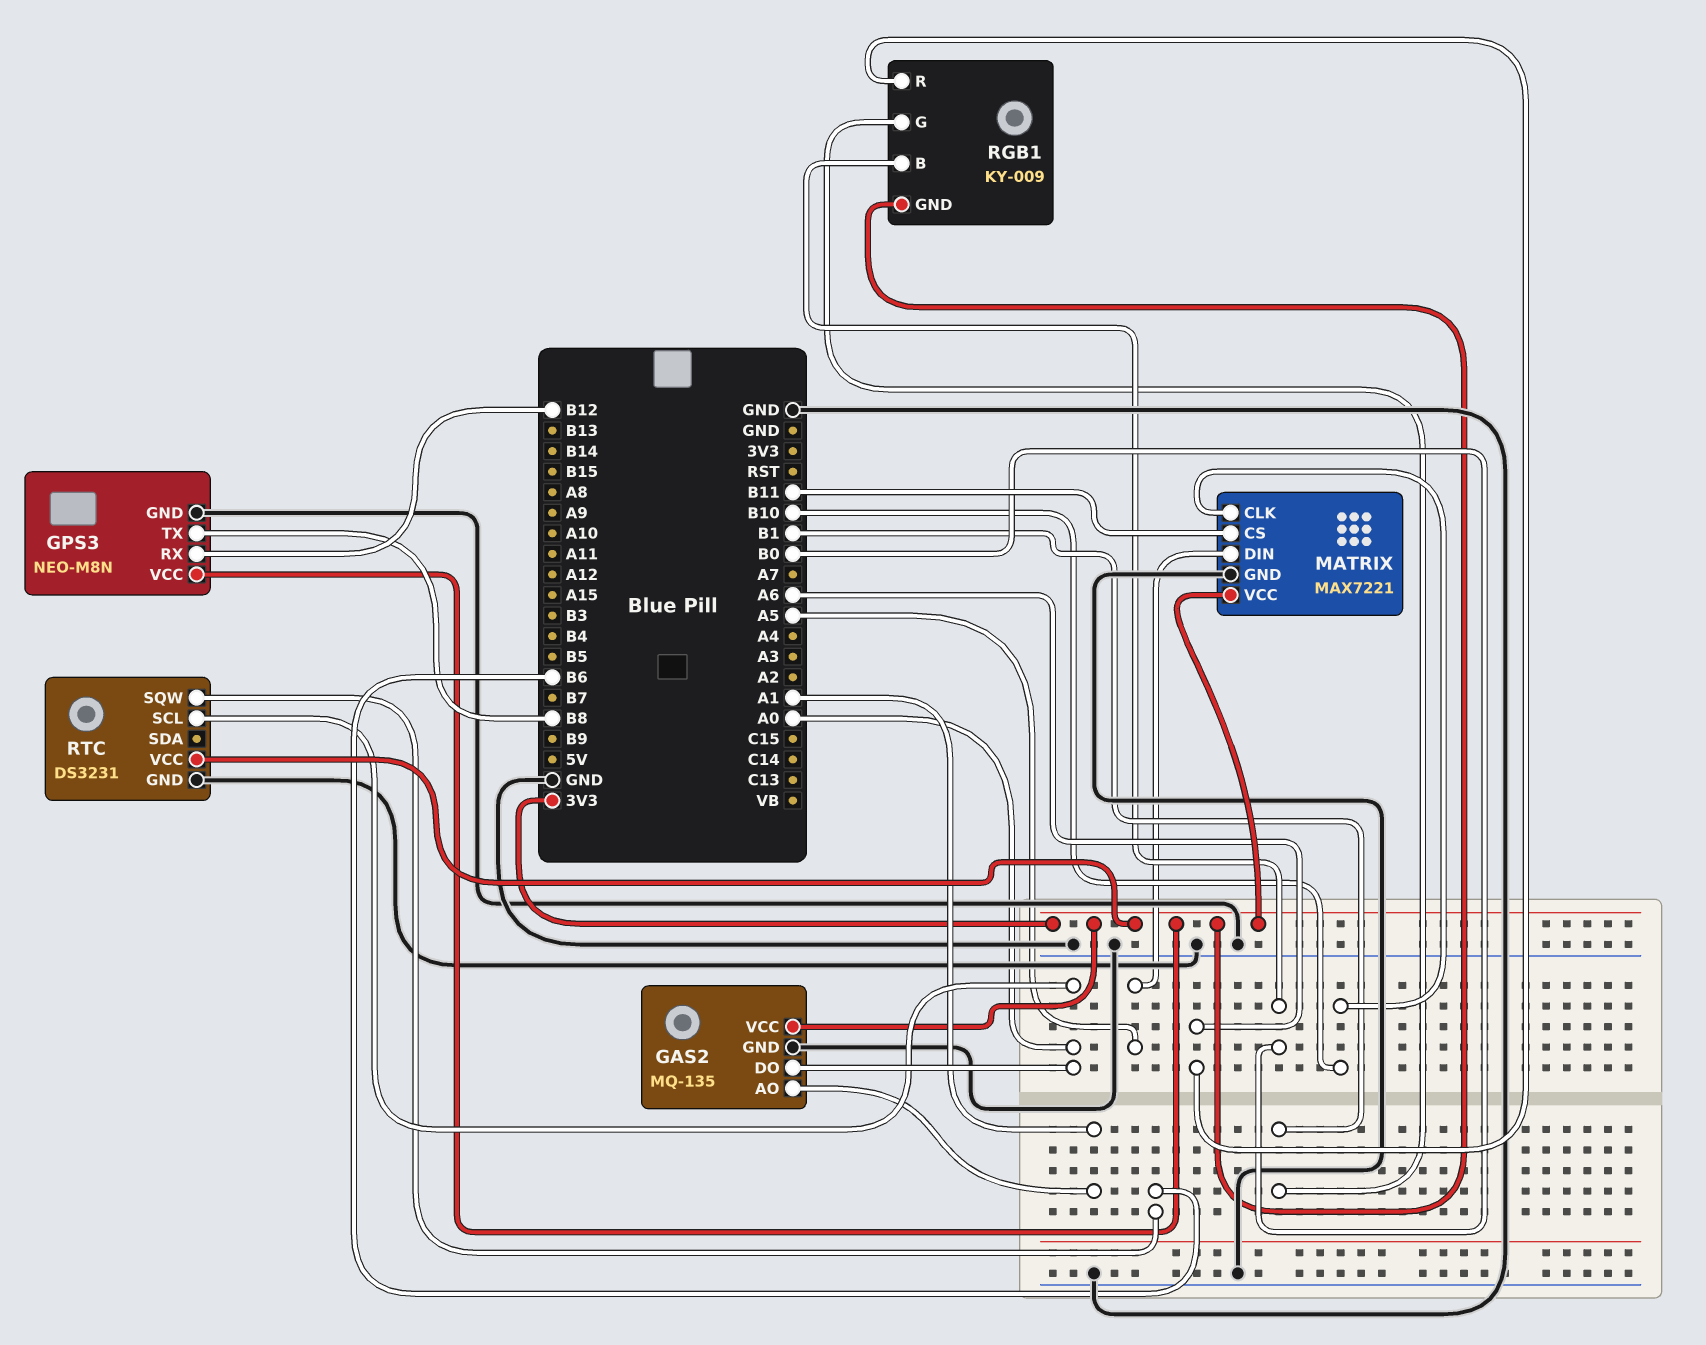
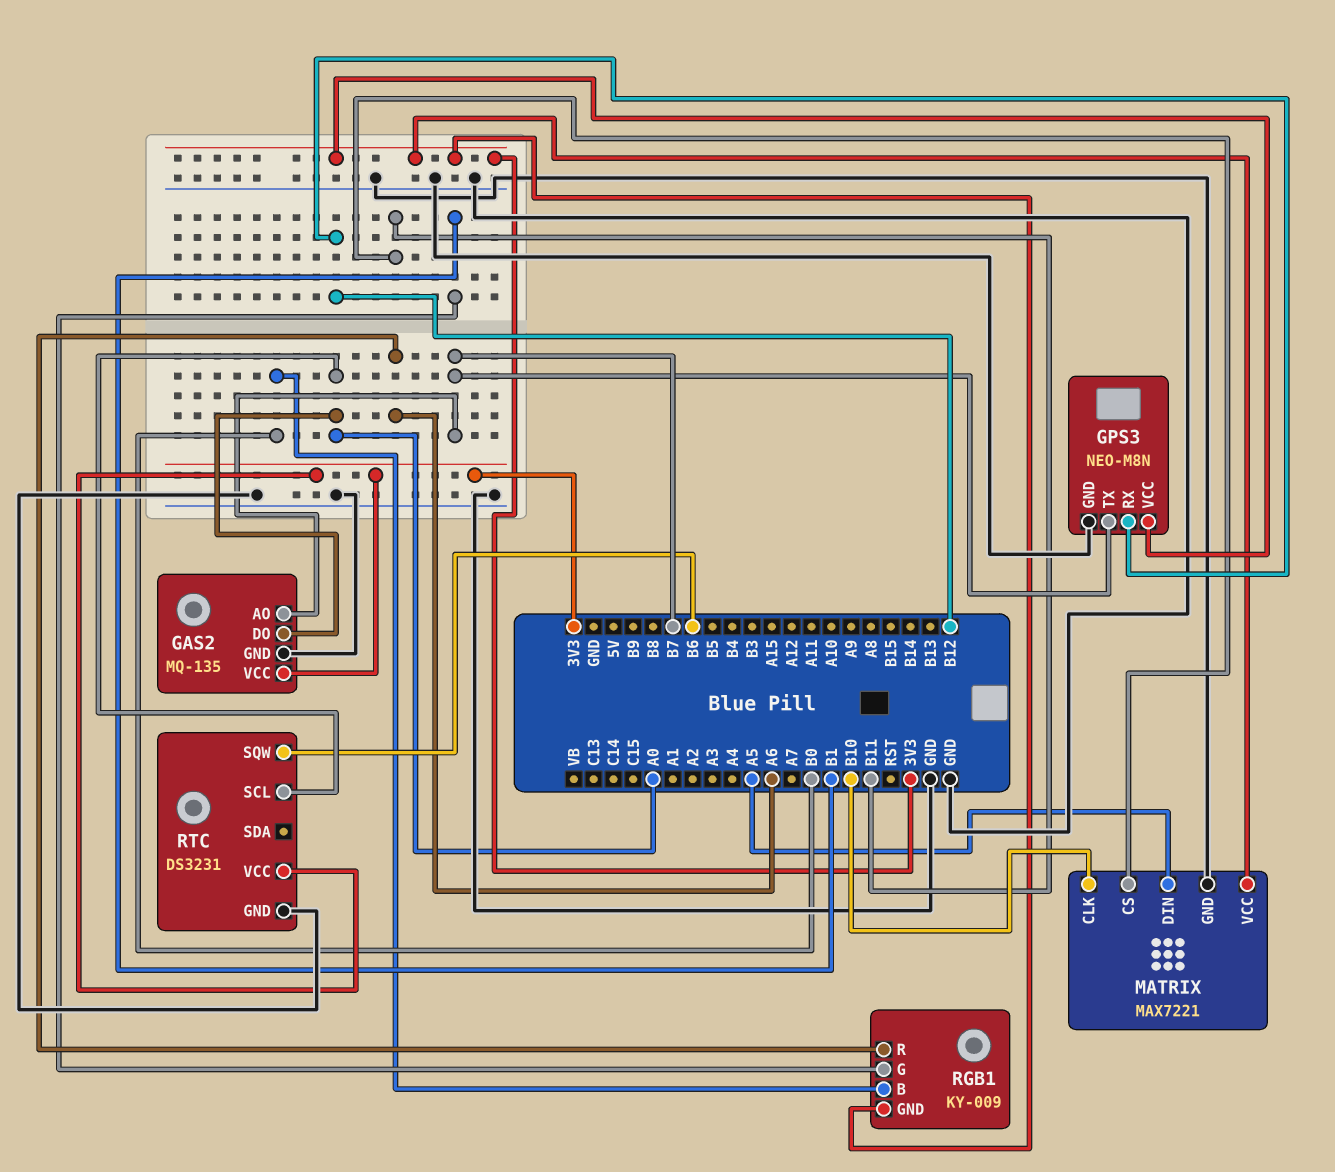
GAS2 pin AO: A1 -> B7
GPS3 pin TX: B8 -> B7

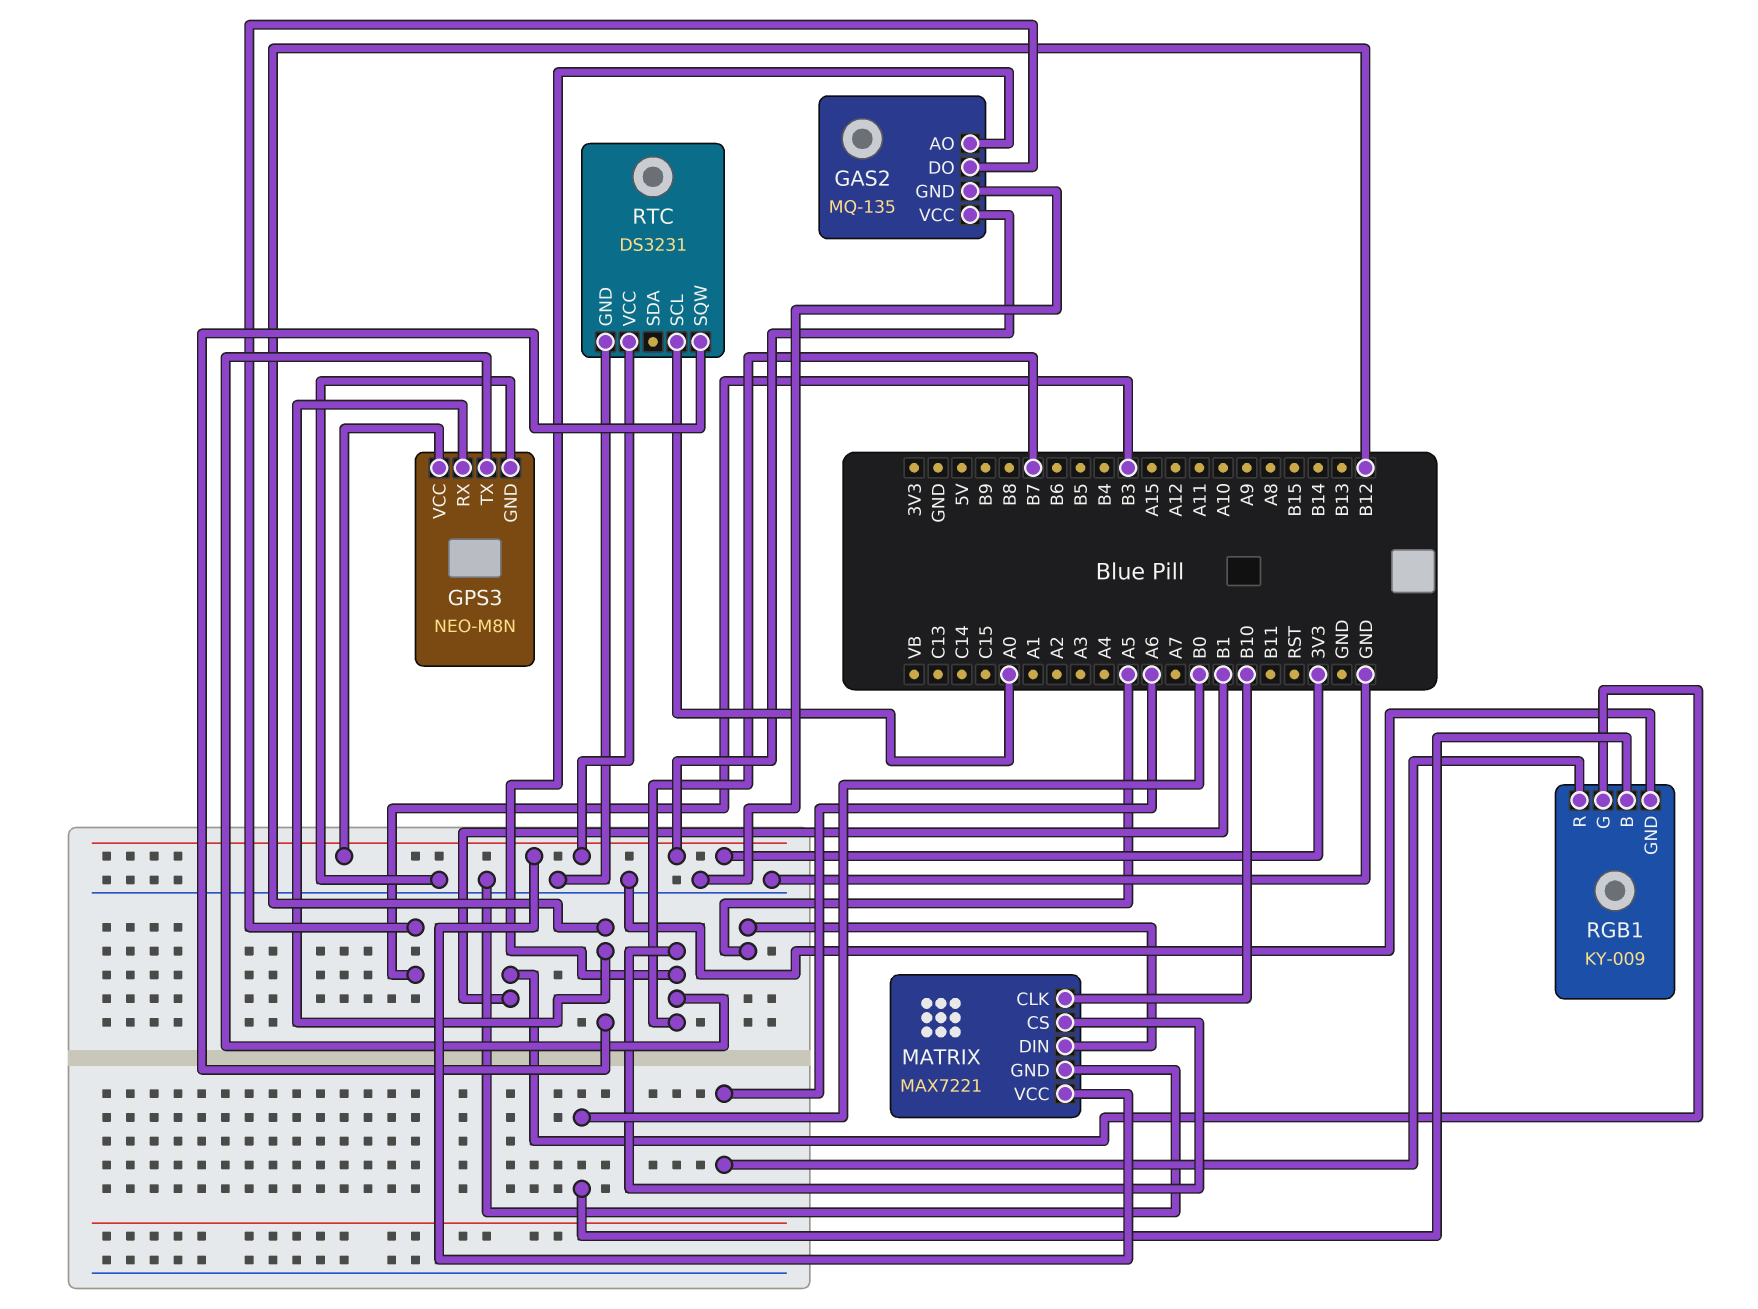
GAS2 pin DO: A0 -> B3
MATRIX pin CS: B11 -> B7
RGB1 pin GND: 3V3 -> GND
RTC pin SQW: B6 -> B12

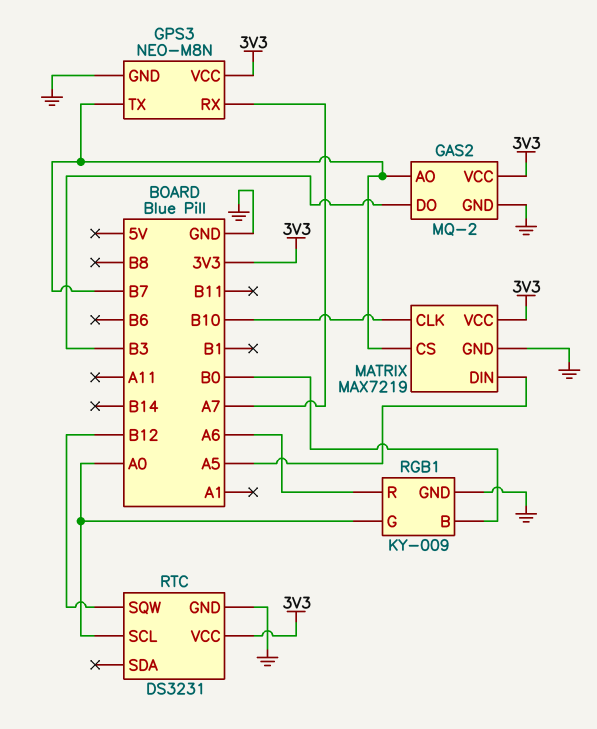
GAS2: MQ-135 -> MQ-2
GPS3 pin RX: B12 -> A7
MATRIX: MAX7221 -> MAX7219
RGB1 pin G: B1 -> A0

